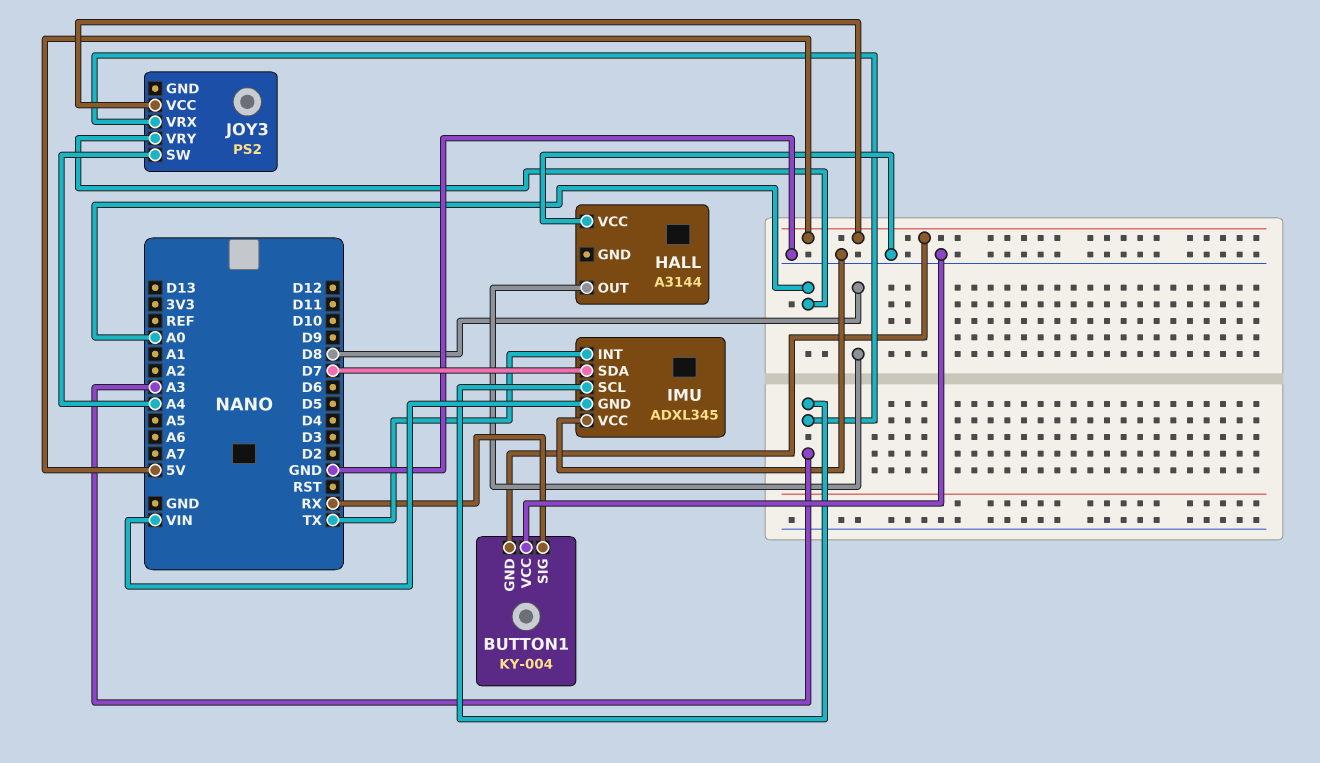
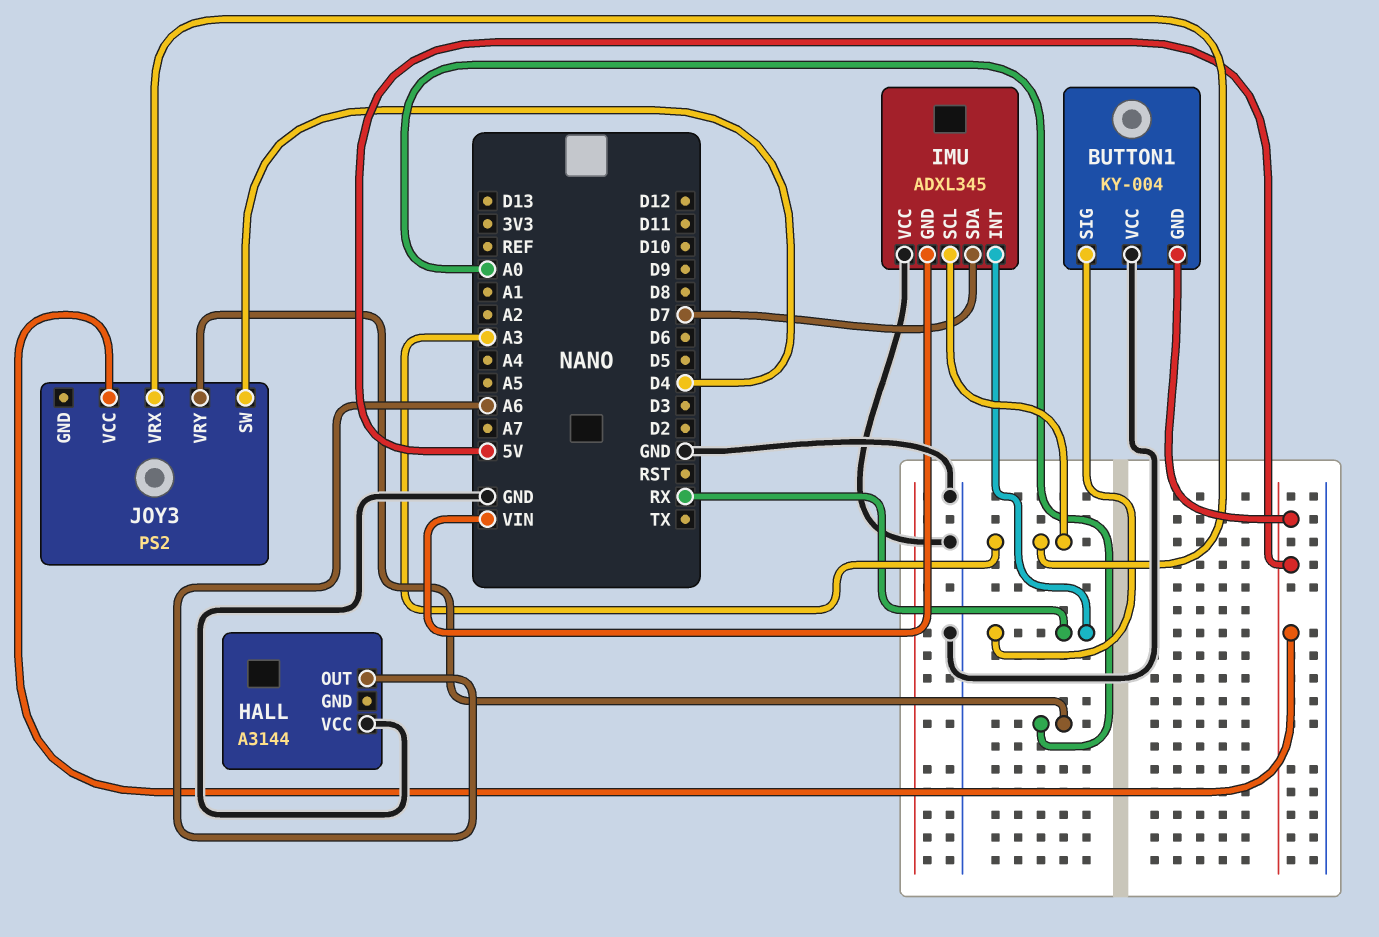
HALL pin OUT: D8 -> A6
IMU pin INT: TX -> RX
JOY3 pin SW: A4 -> D4

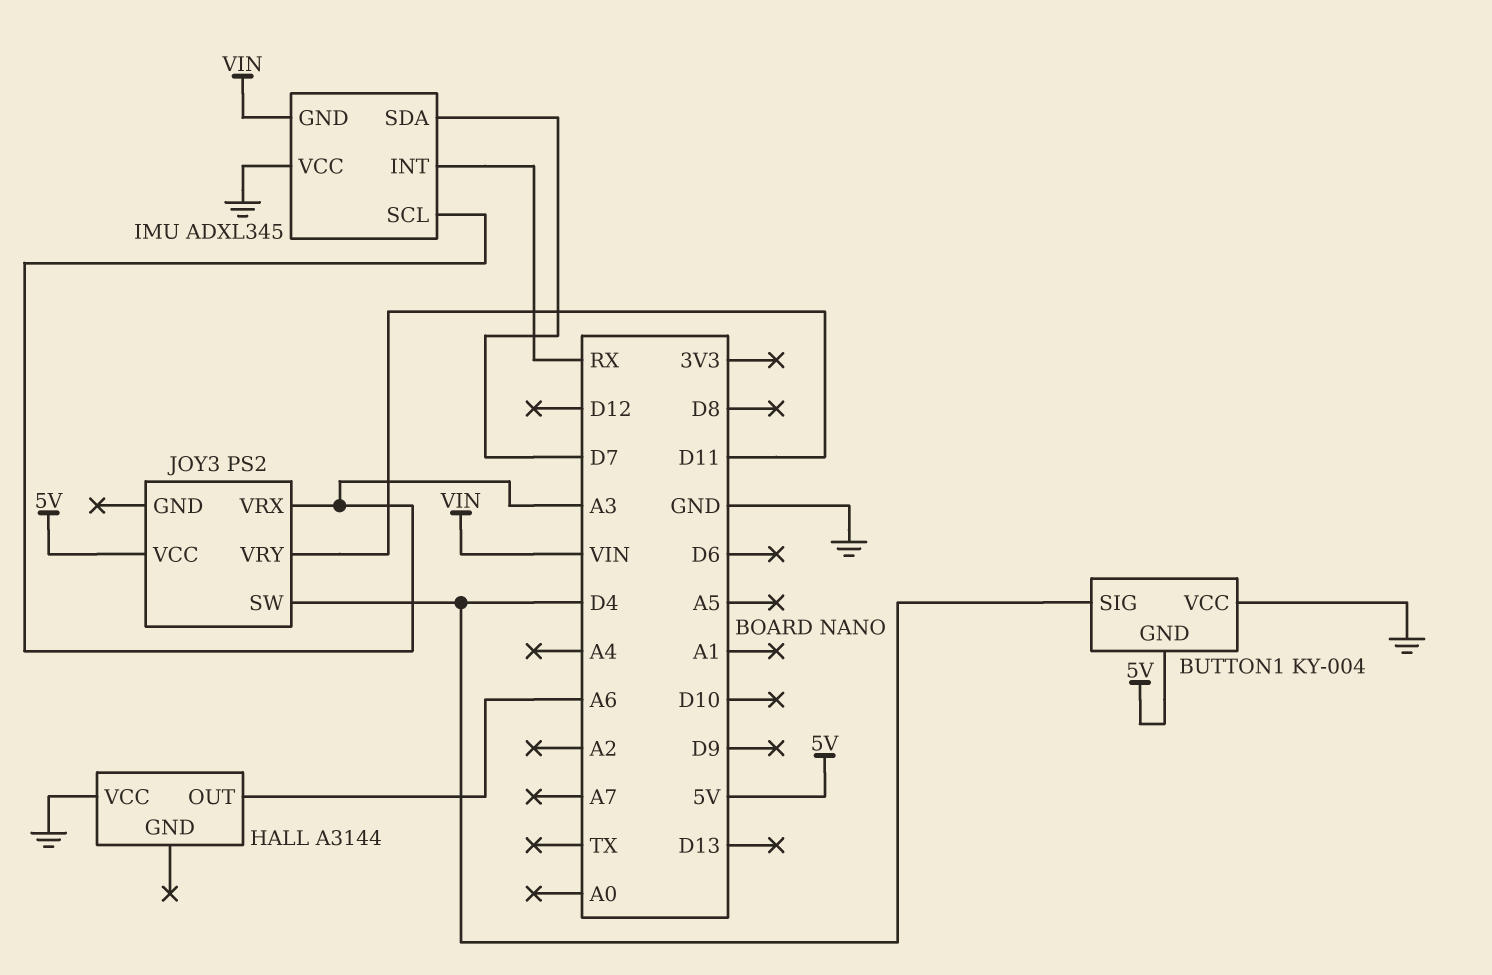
BUTTON1 pin SIG: RX -> D4
JOY3 pin VRY: A0 -> D11

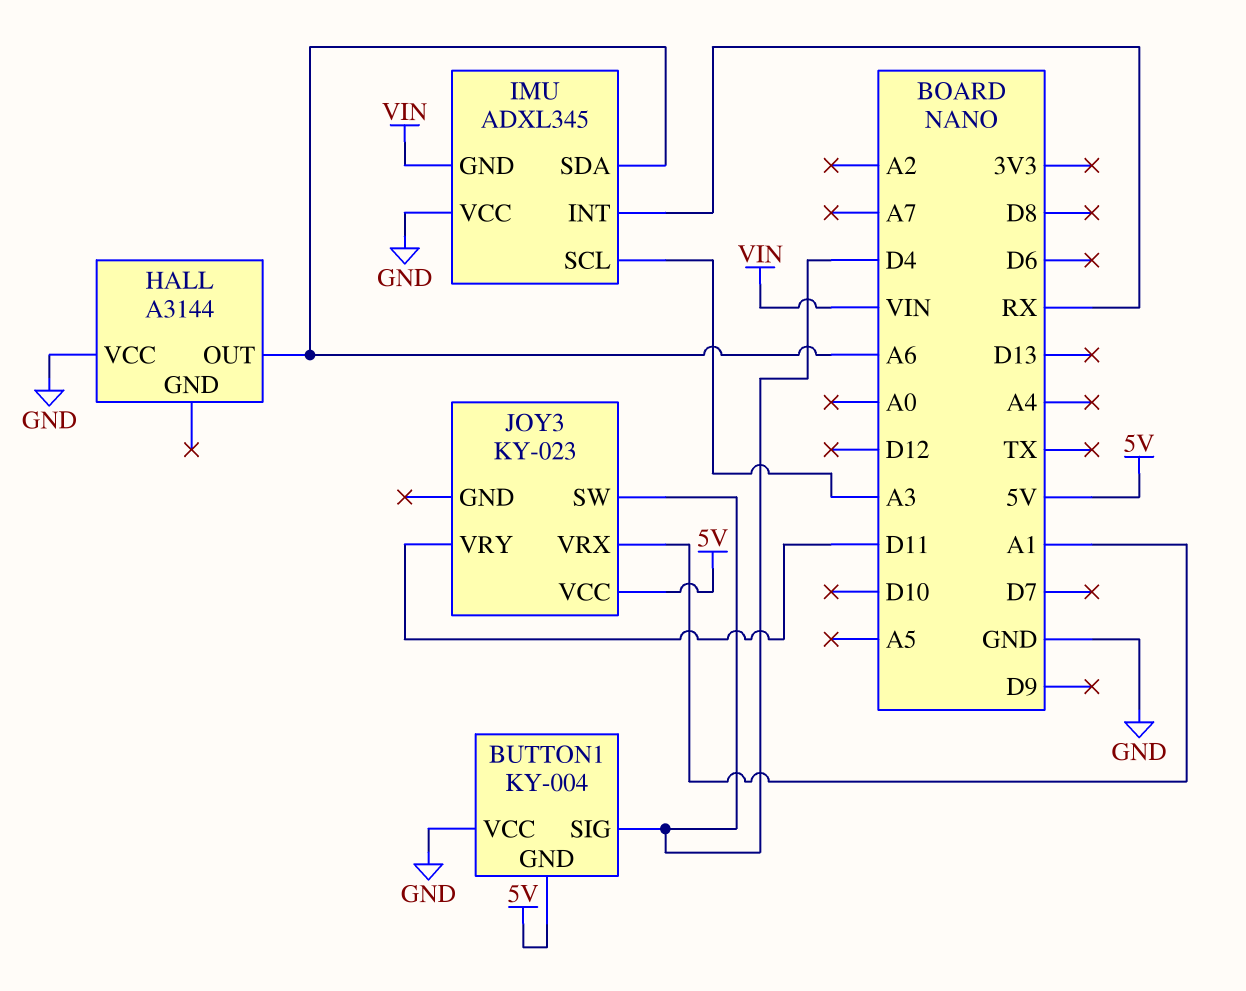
IMU pin SDA: D7 -> A6
JOY3: PS2 -> KY-023
JOY3 pin VRX: A3 -> A1

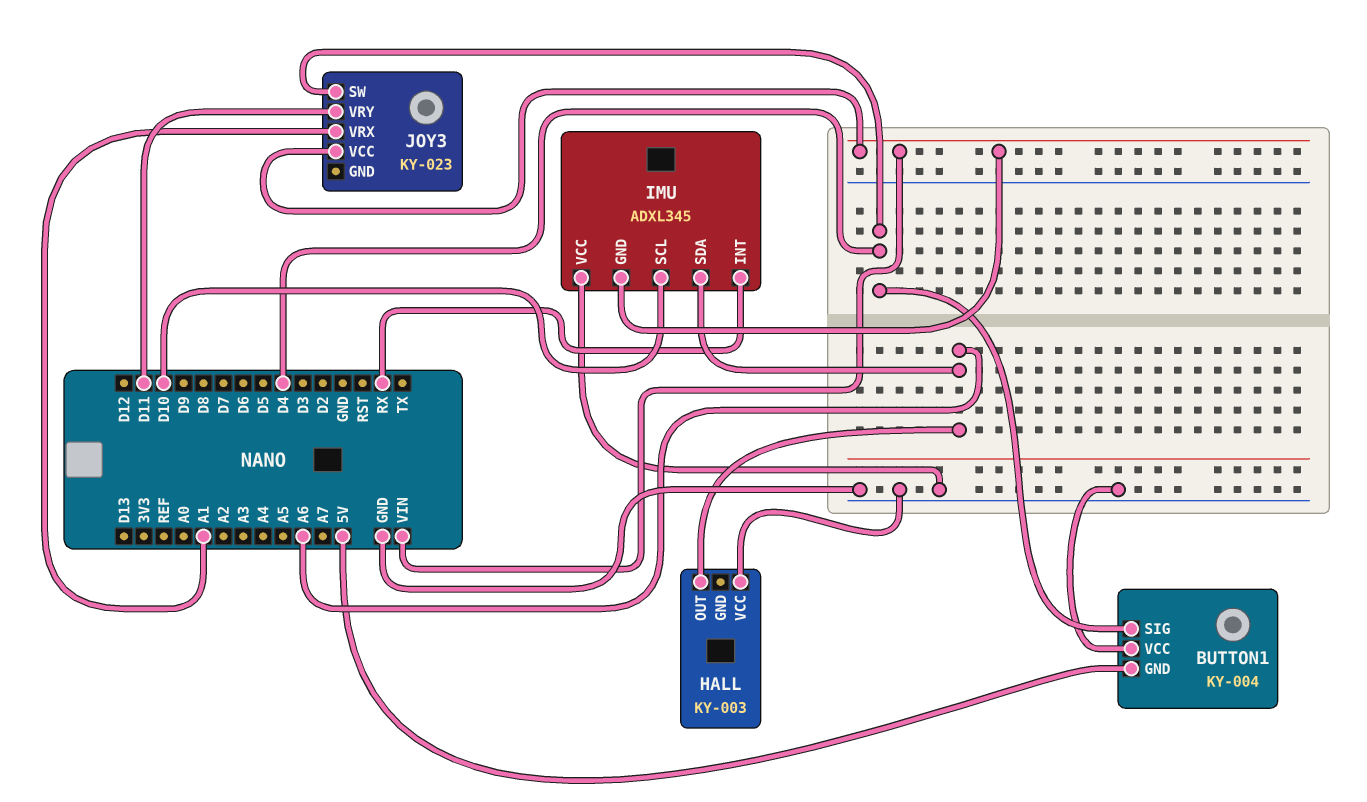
HALL: A3144 -> KY-003
IMU pin SCL: A3 -> D10
JOY3 pin VCC: 5V -> VIN

